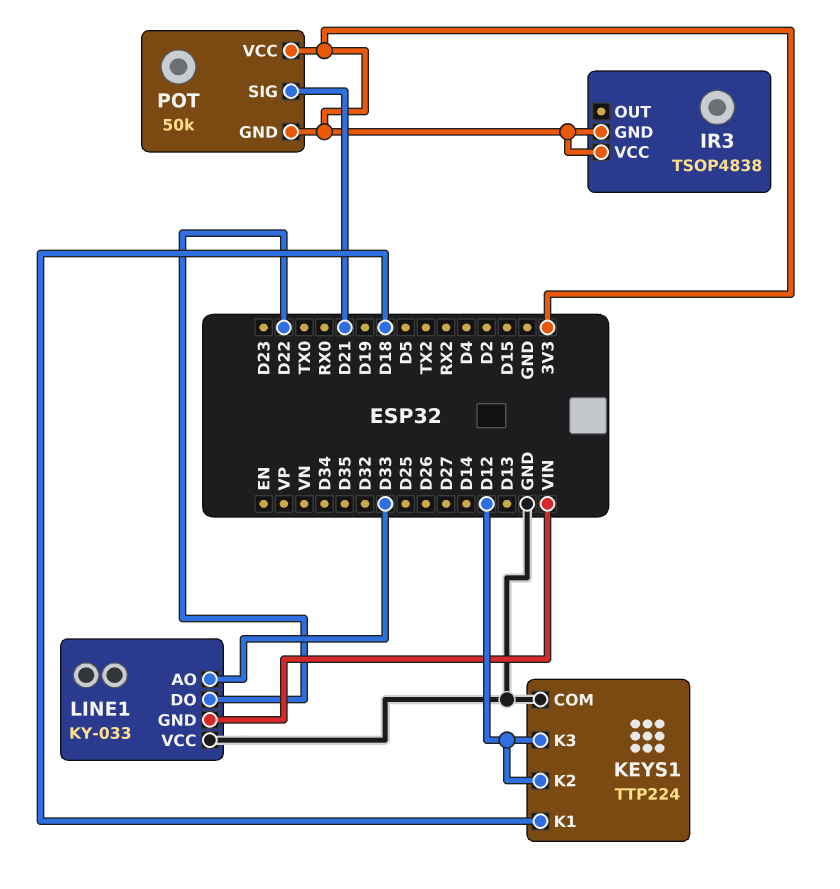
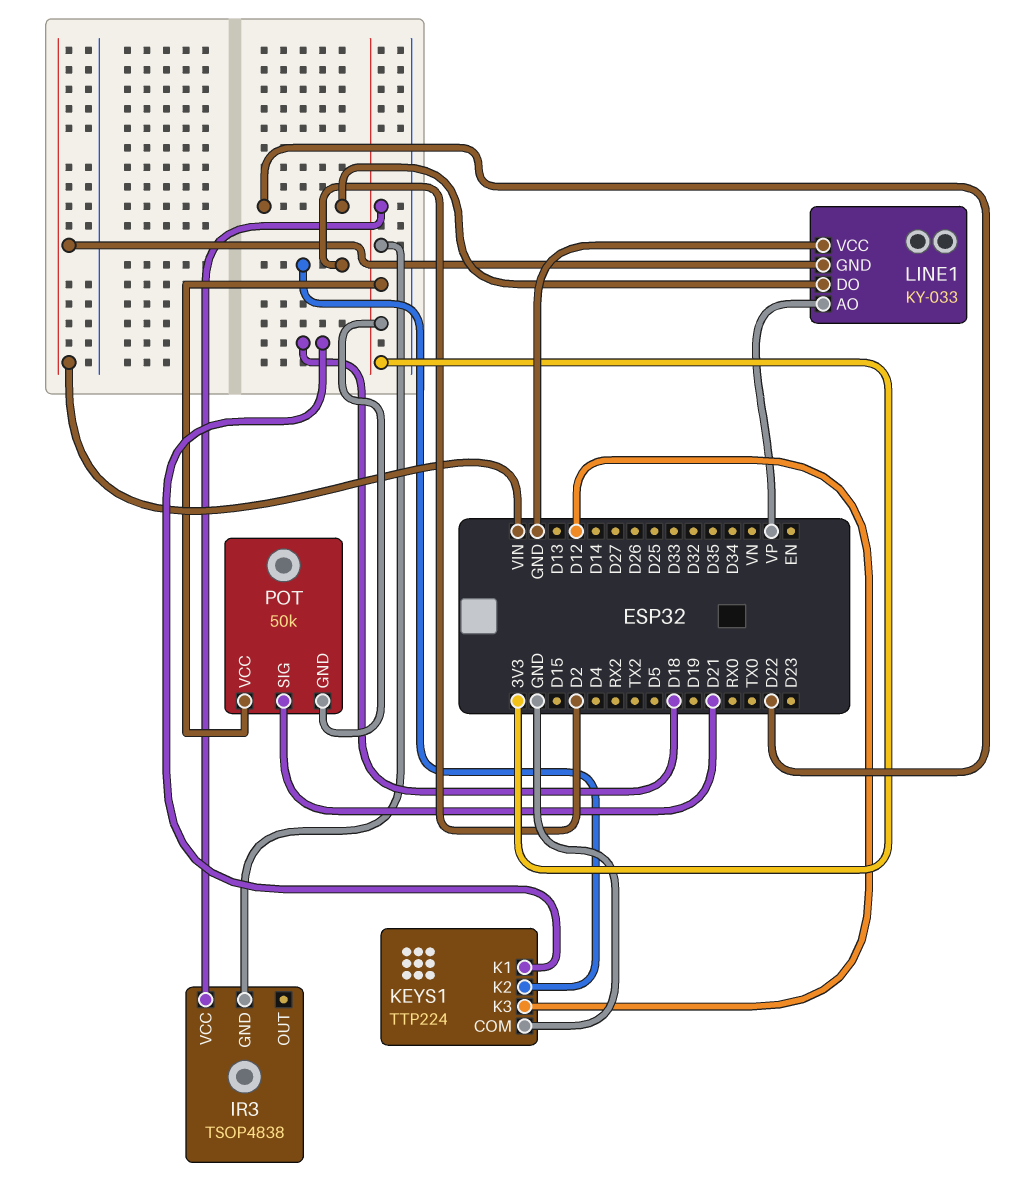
KEYS1 pin K2: D12 -> D2
LINE1 pin AO: D33 -> VP

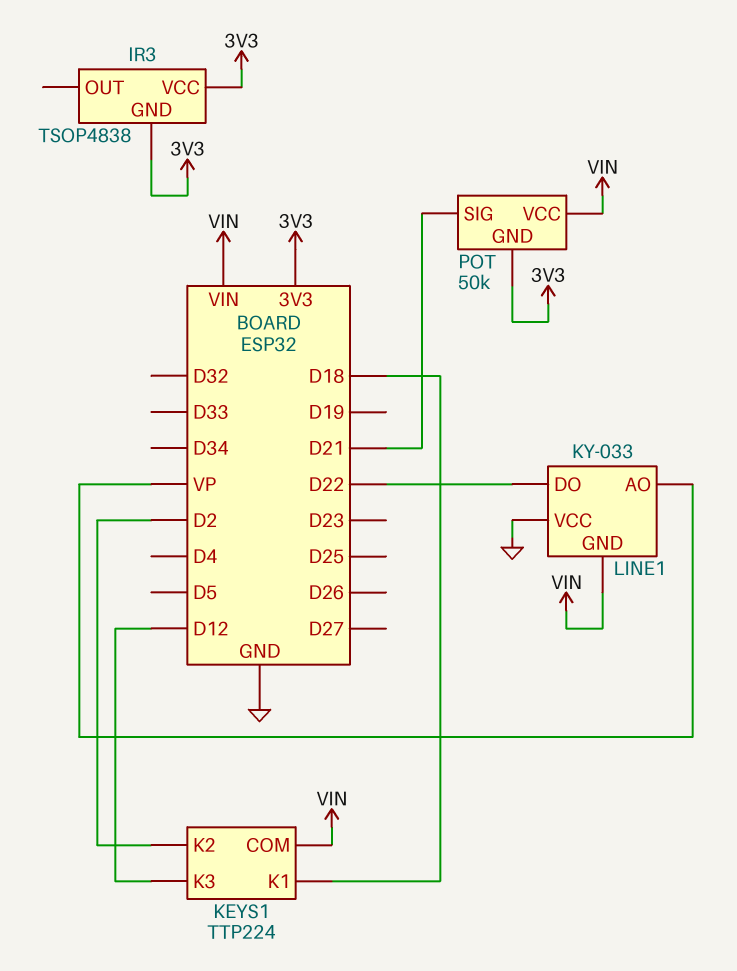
KEYS1 pin COM: GND -> VIN
POT pin VCC: 3V3 -> VIN

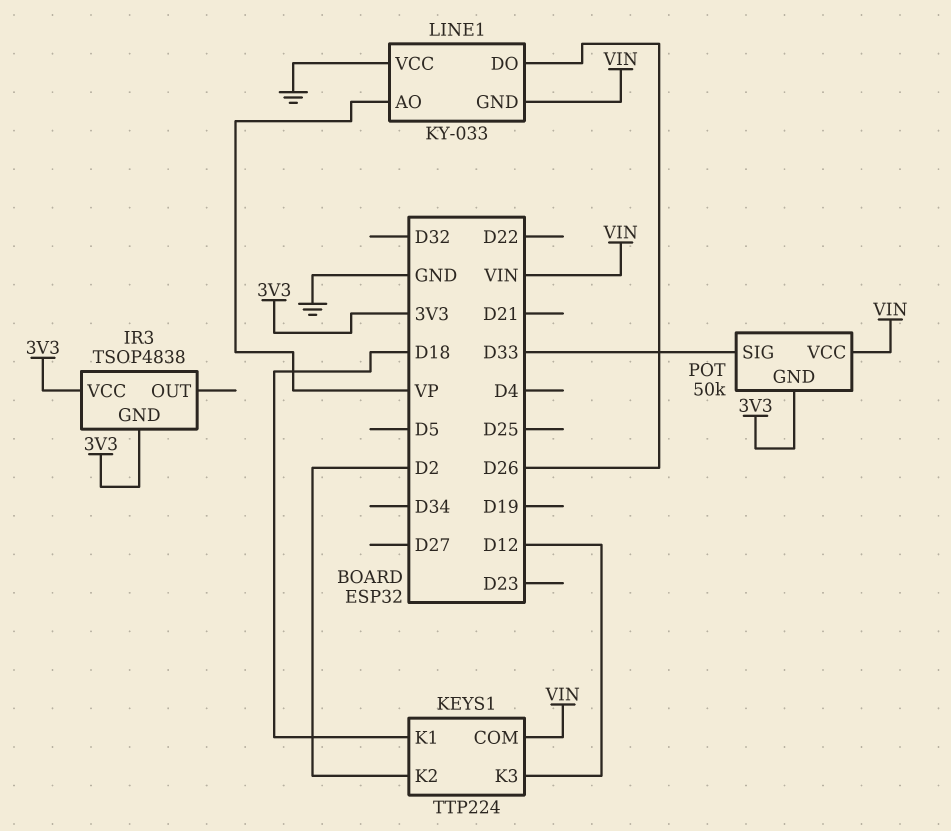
LINE1 pin DO: D22 -> D26
POT pin SIG: D21 -> D33

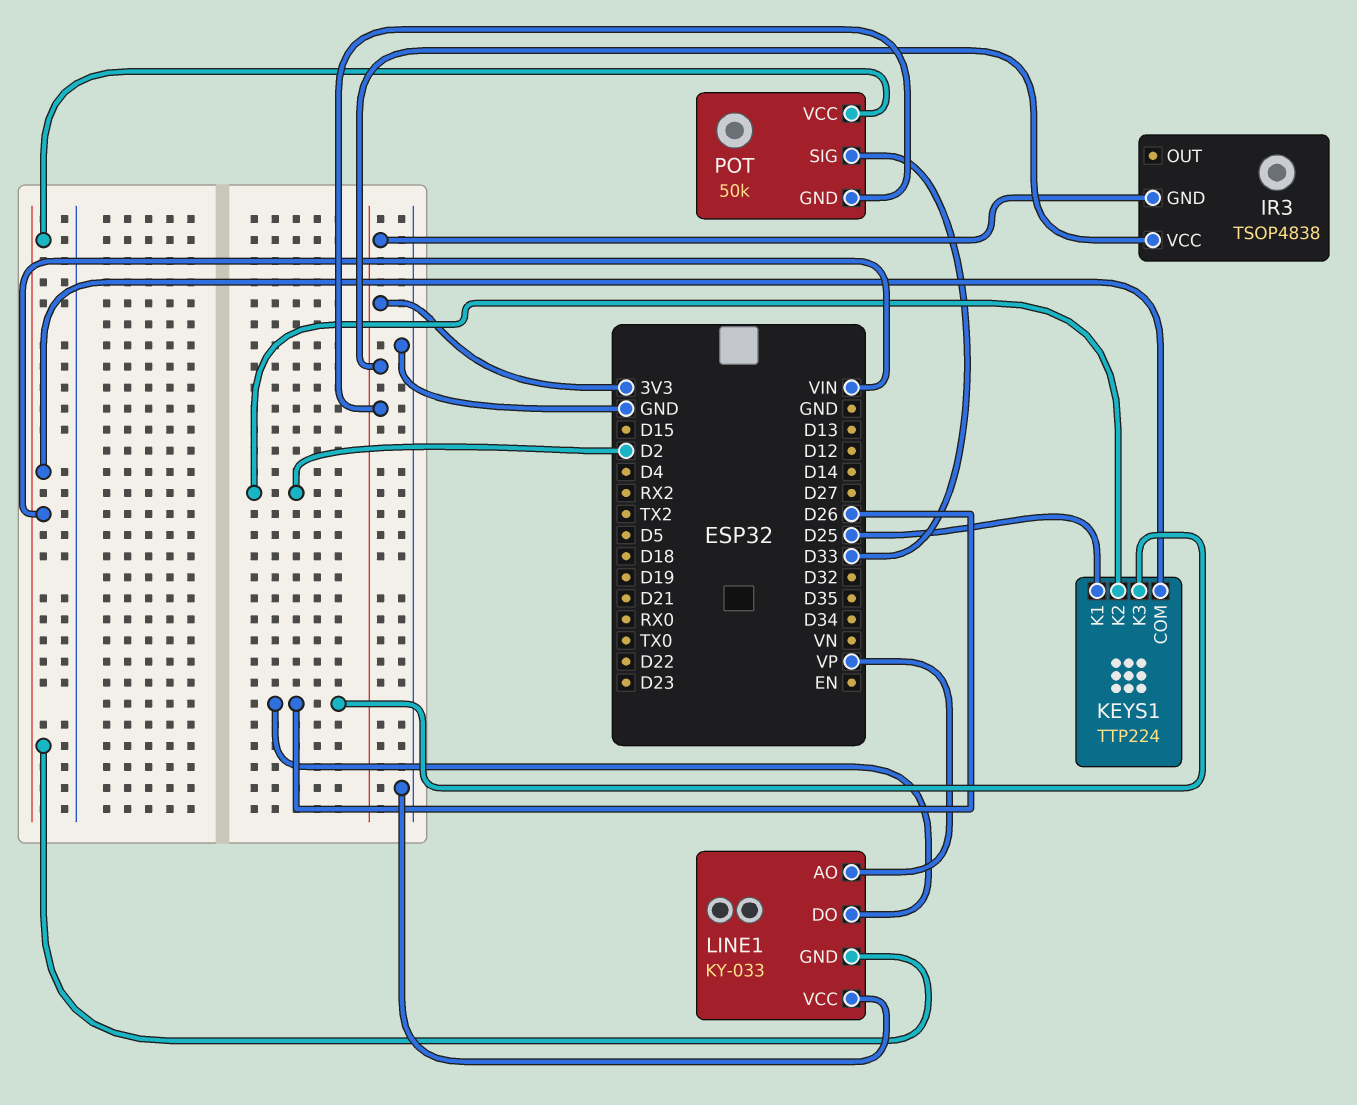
KEYS1 pin K1: D18 -> D25
KEYS1 pin K3: D12 -> D26

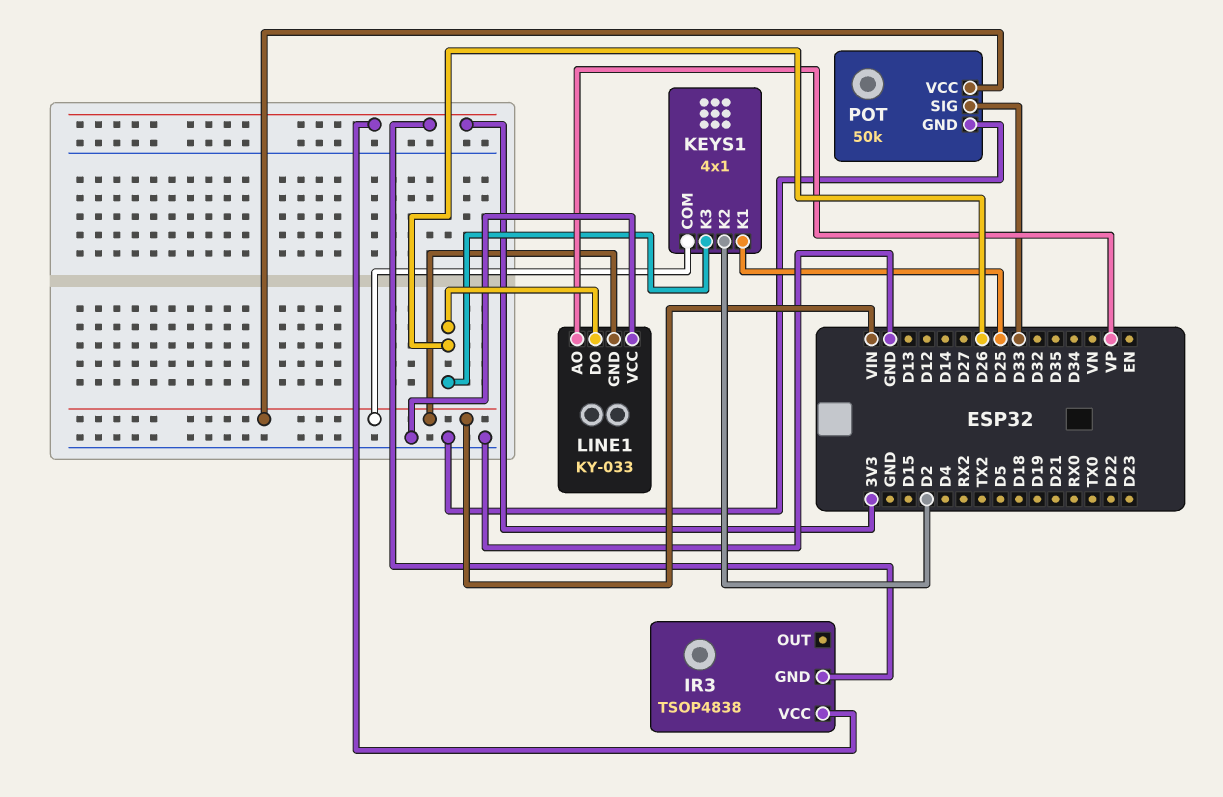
KEYS1: TTP224 -> 4x1
POT pin GND: 3V3 -> GND

